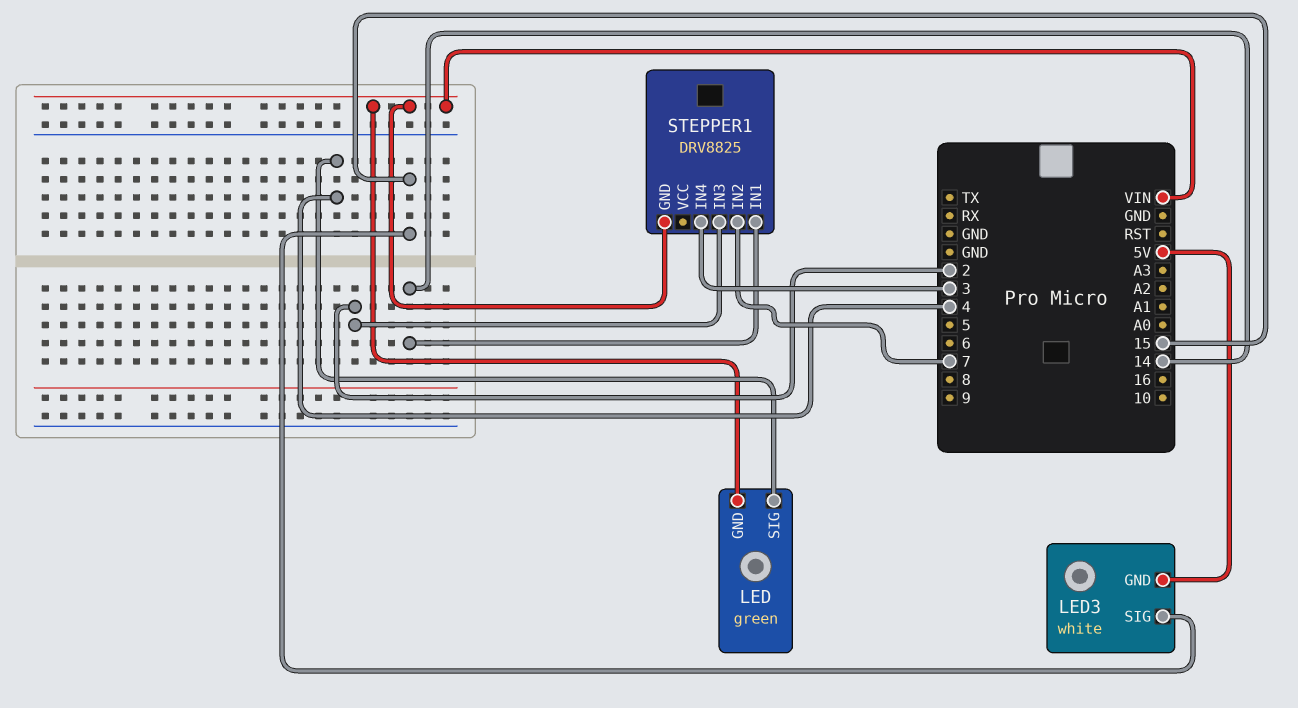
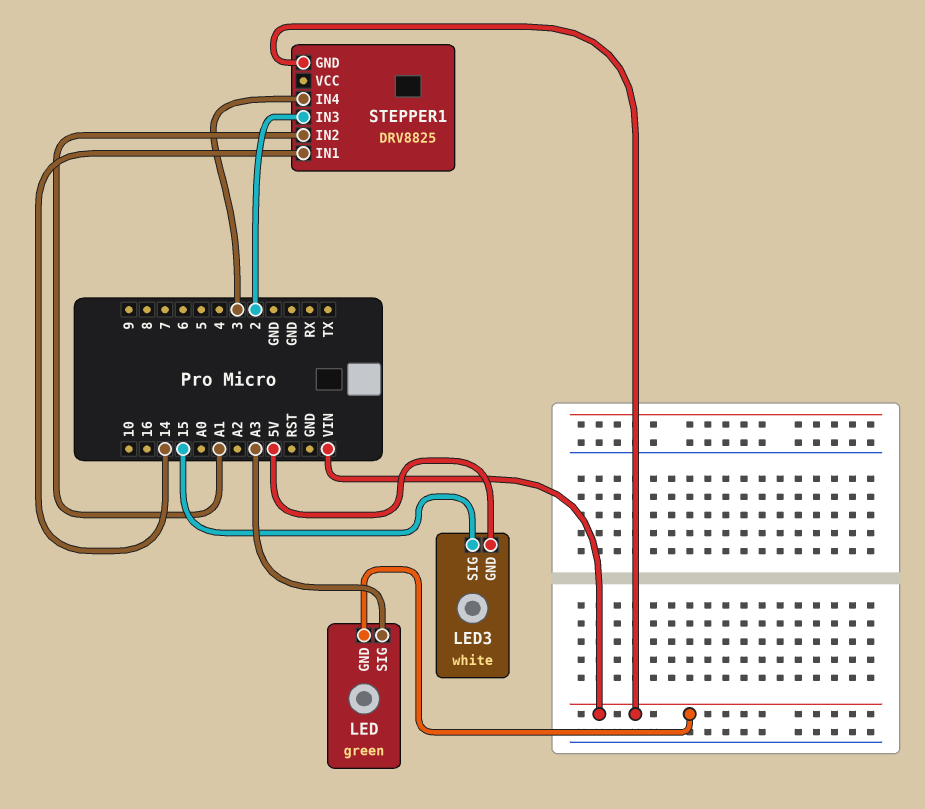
LED pin SIG: 4 -> A3
STEPPER1 pin IN2: 7 -> A1

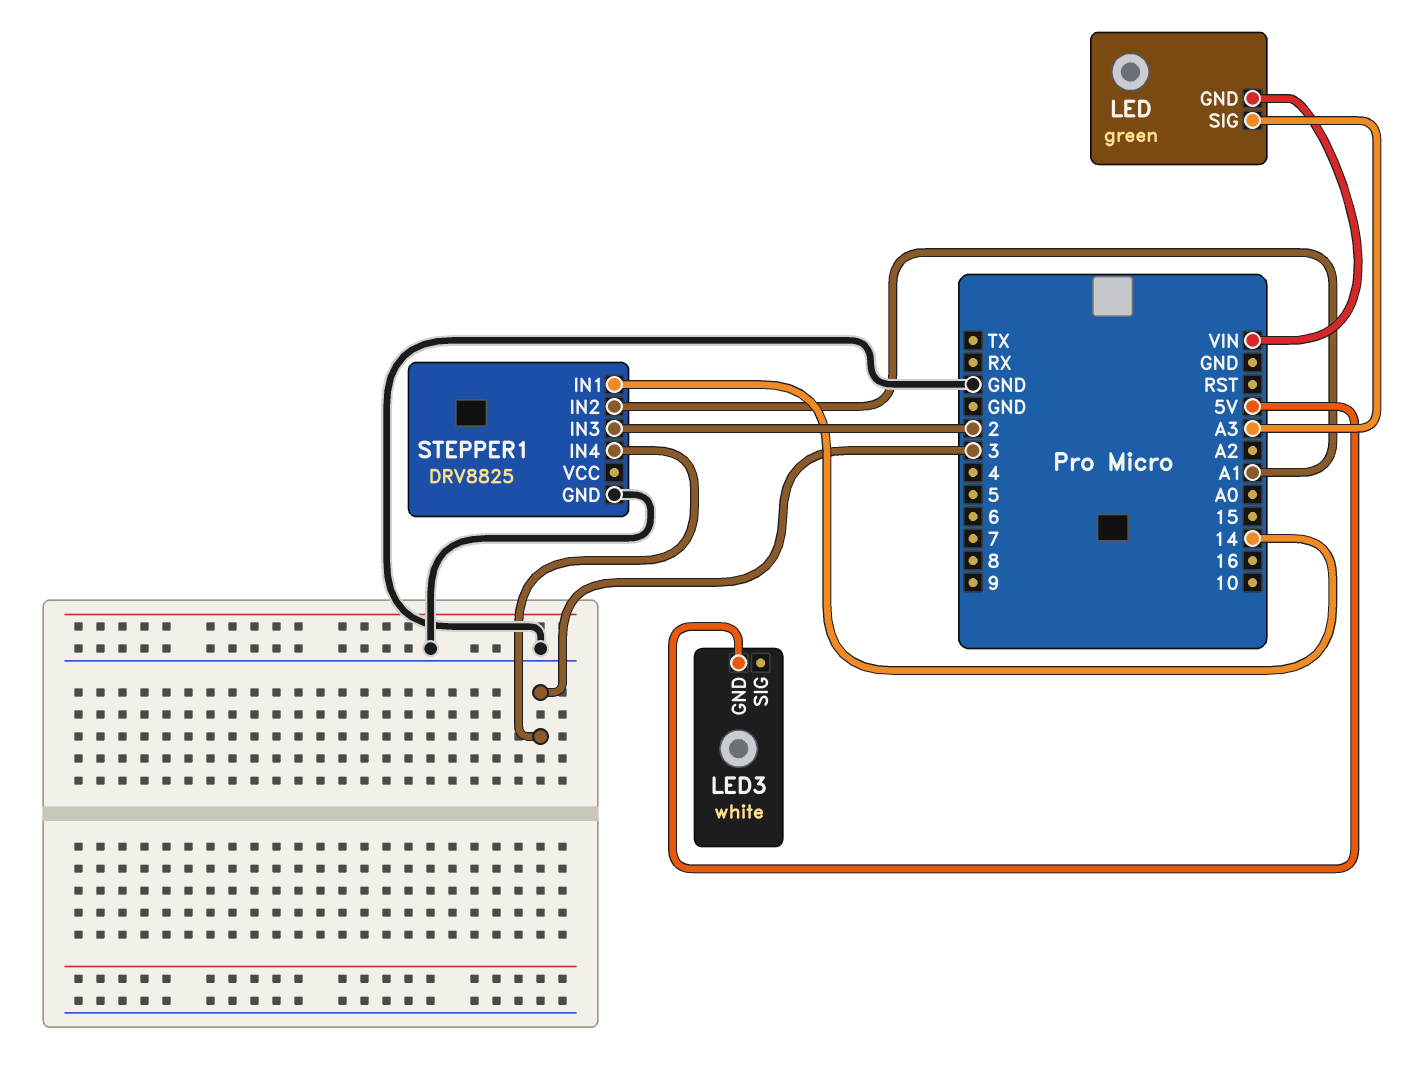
LED3 pin SIG: 15 -> none
STEPPER1 pin GND: VIN -> GND

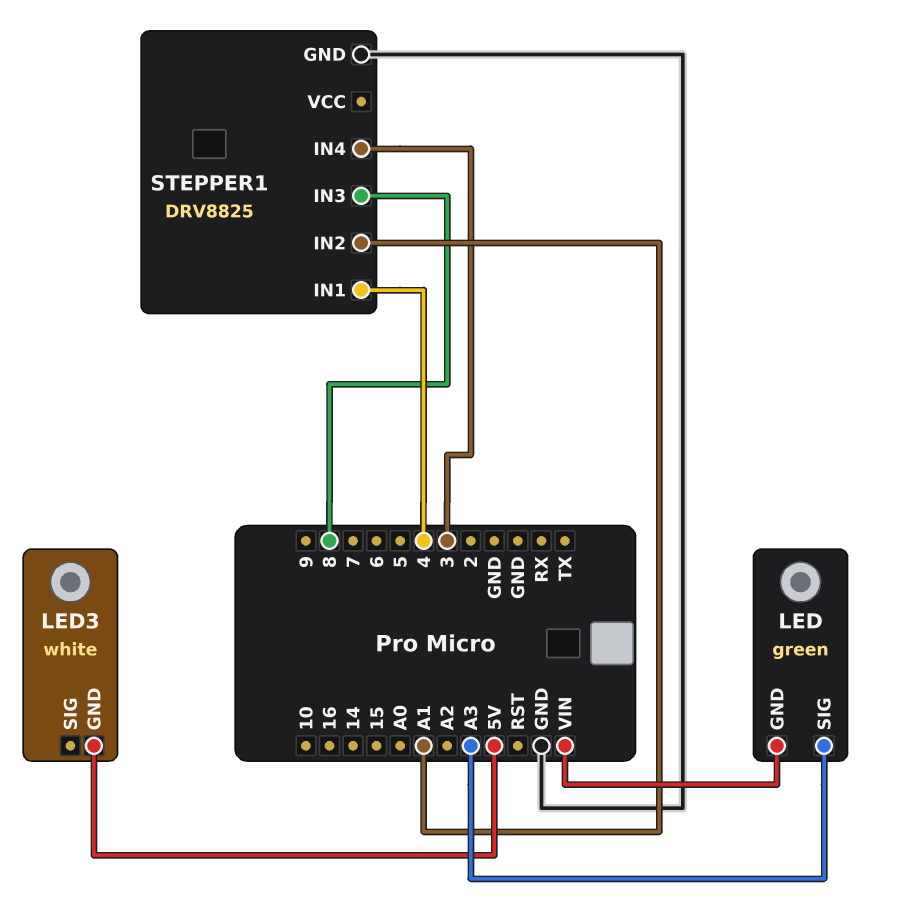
STEPPER1 pin IN1: 14 -> 4
STEPPER1 pin IN3: 2 -> 8

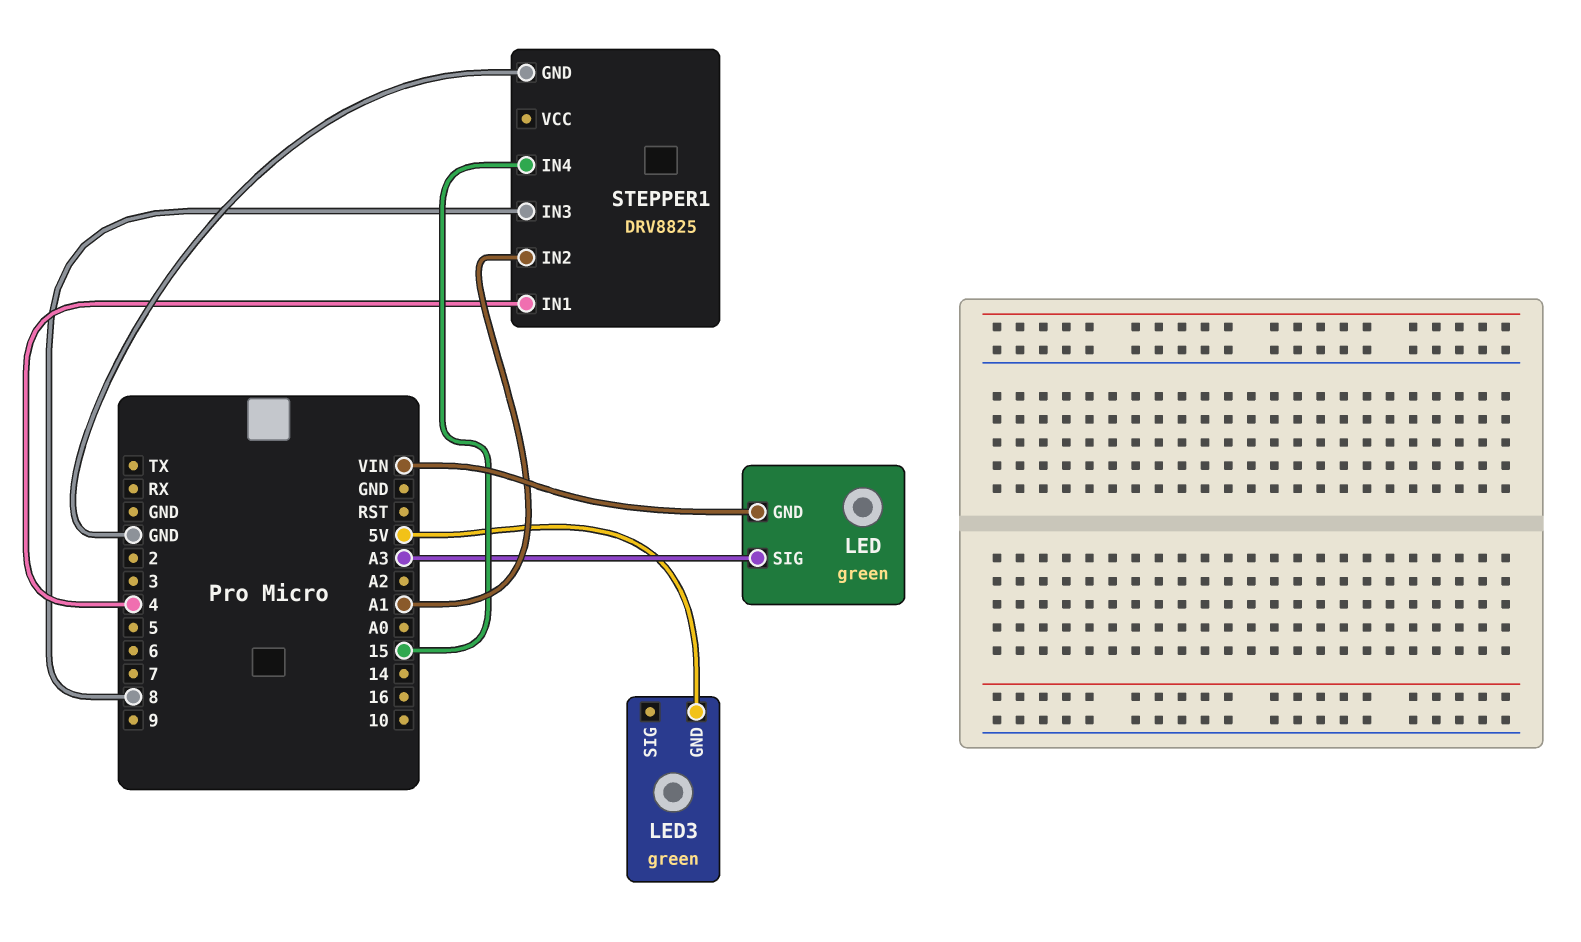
LED3: white -> green
STEPPER1 pin IN4: 3 -> 15

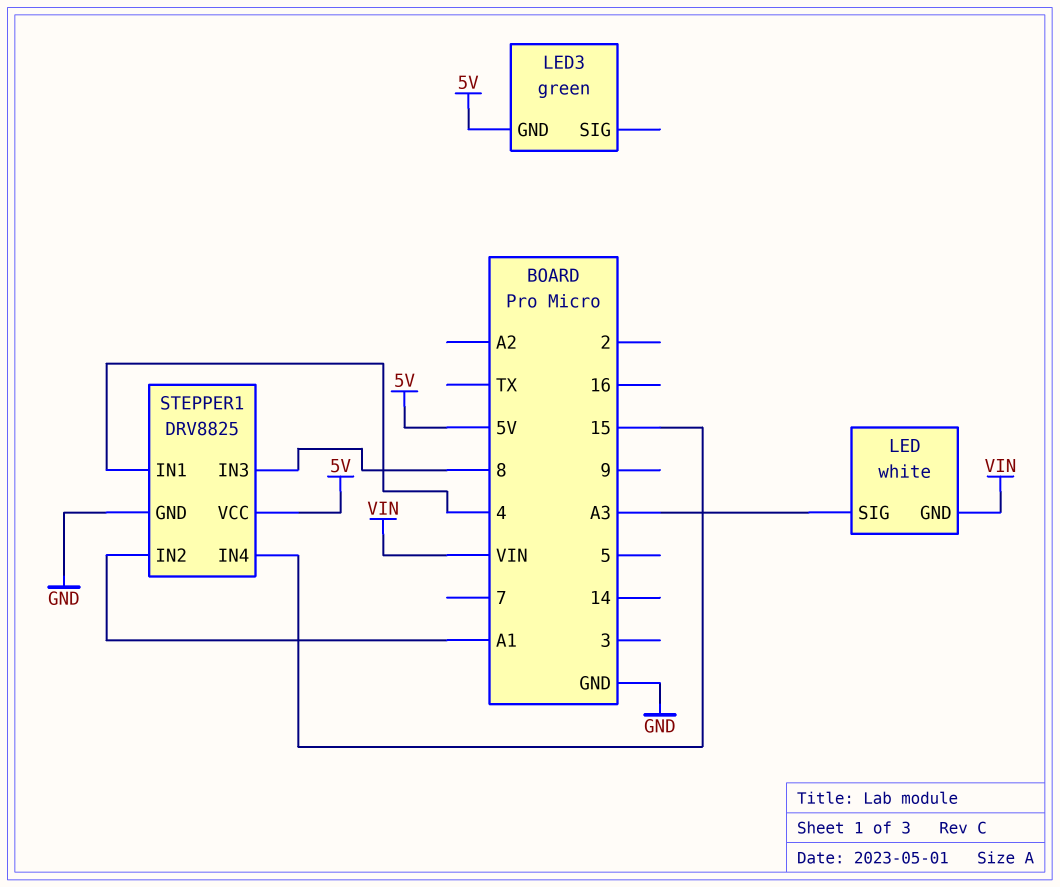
LED: green -> white
STEPPER1 pin VCC: none -> 5V

